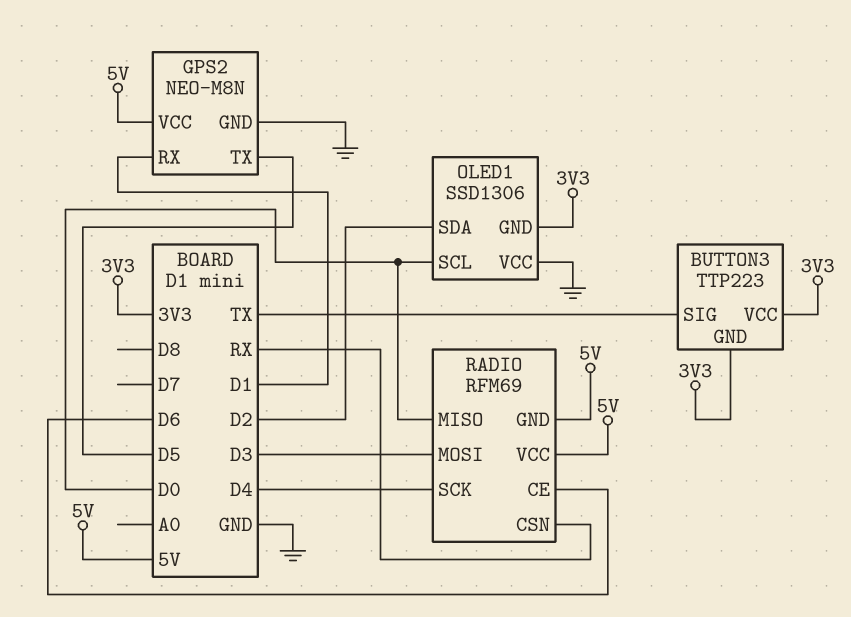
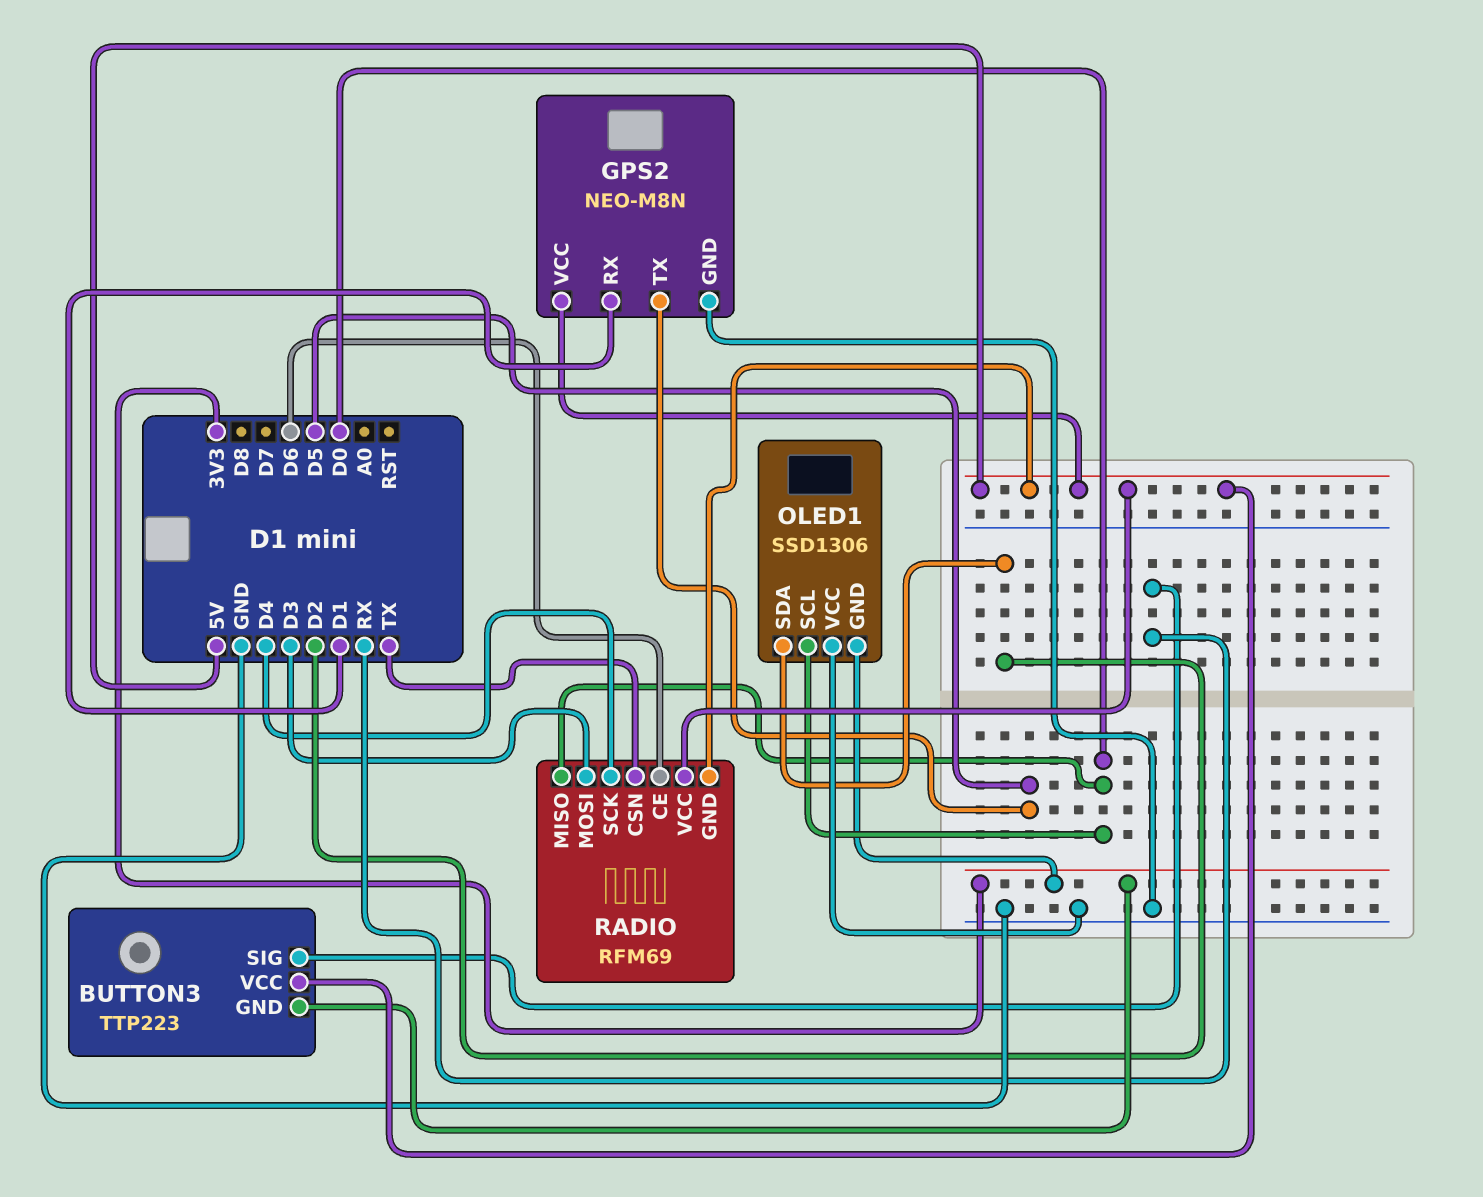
BUTTON3 pin SIG: TX -> RX
BUTTON3 pin VCC: 3V3 -> 5V
RADIO pin CSN: RX -> TX

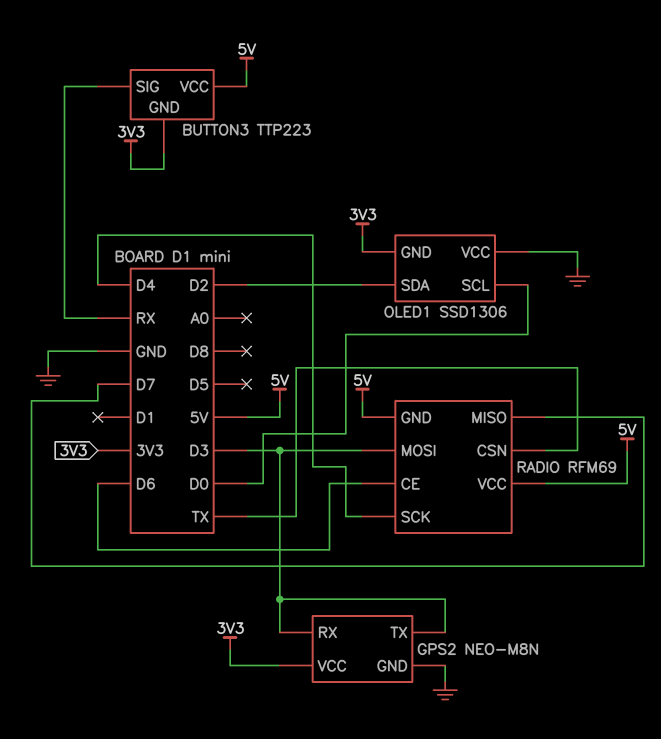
GPS2 pin RX: D1 -> D3
GPS2 pin TX: D5 -> D3
GPS2 pin VCC: 5V -> 3V3
RADIO pin MISO: D0 -> D7

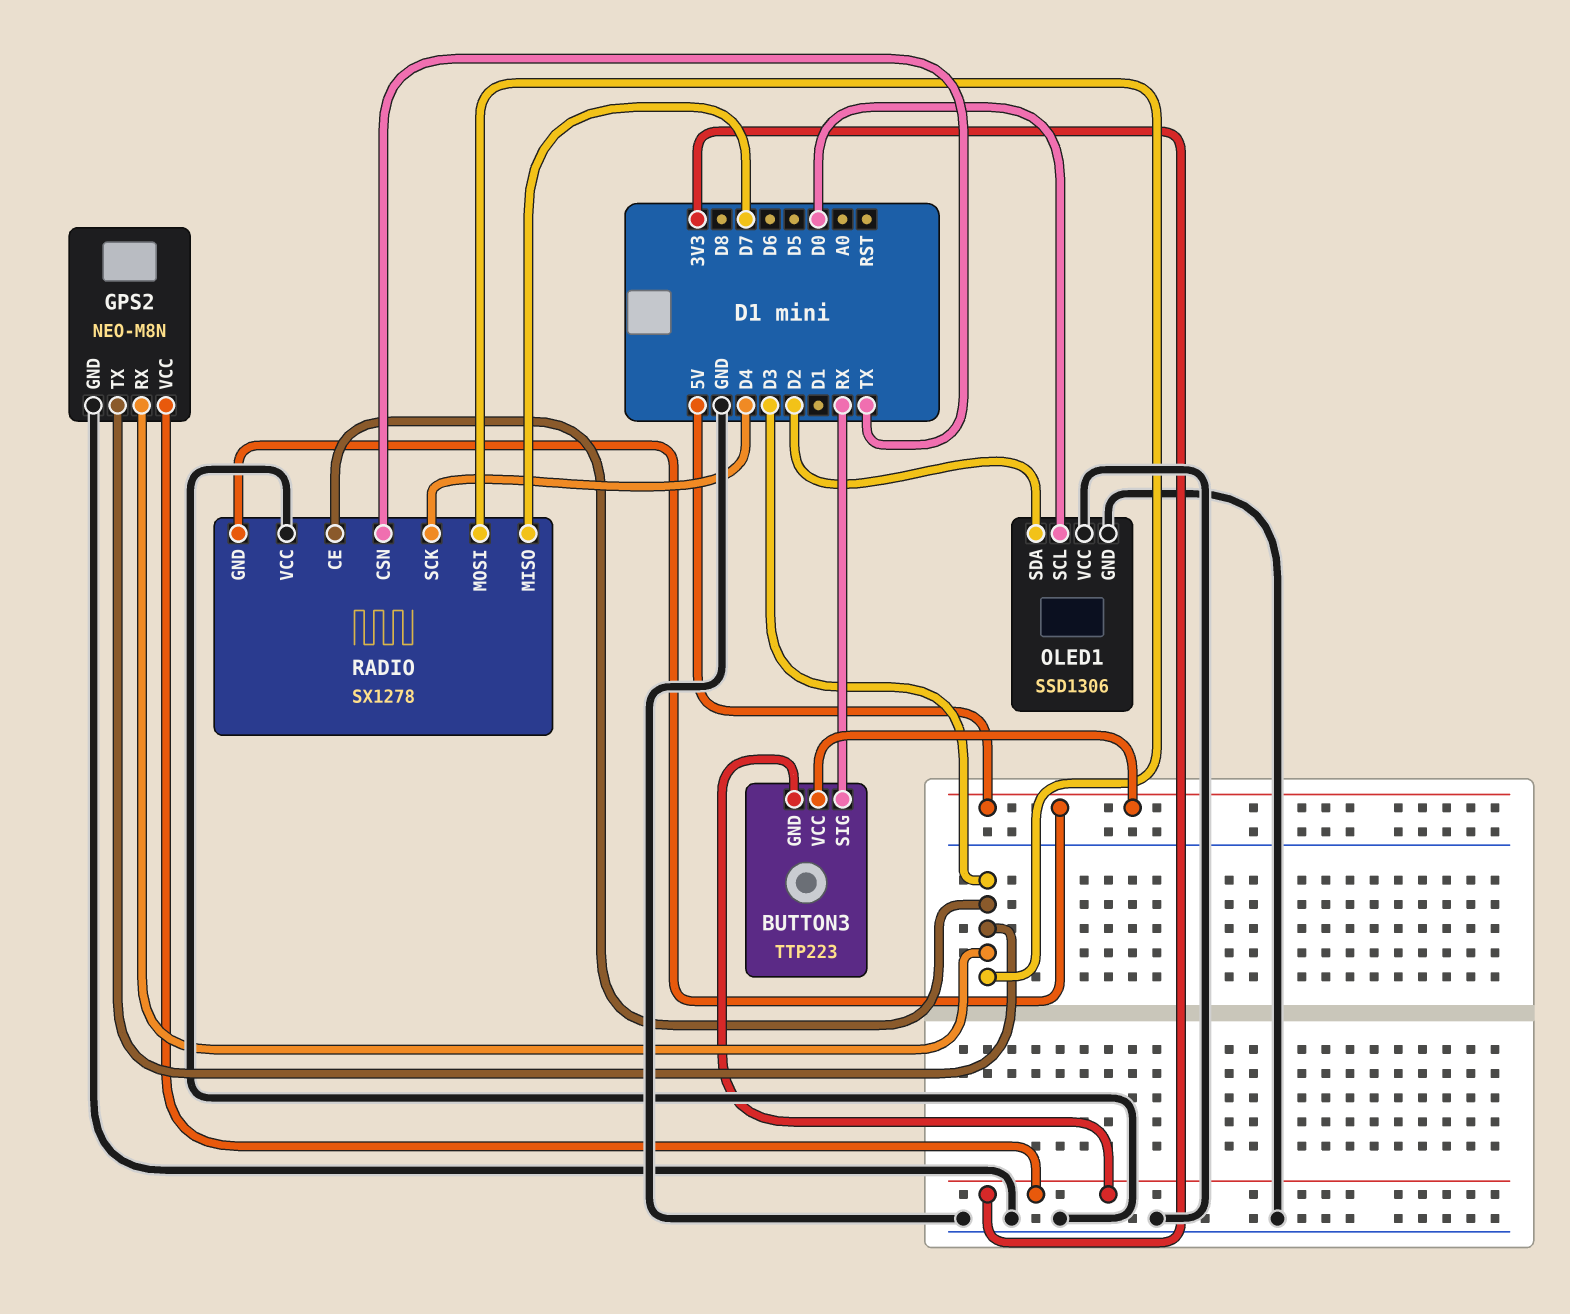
OLED1 pin GND: 3V3 -> GND
RADIO: RFM69 -> SX1278
RADIO pin CE: D6 -> D3
RADIO pin VCC: 5V -> GND

